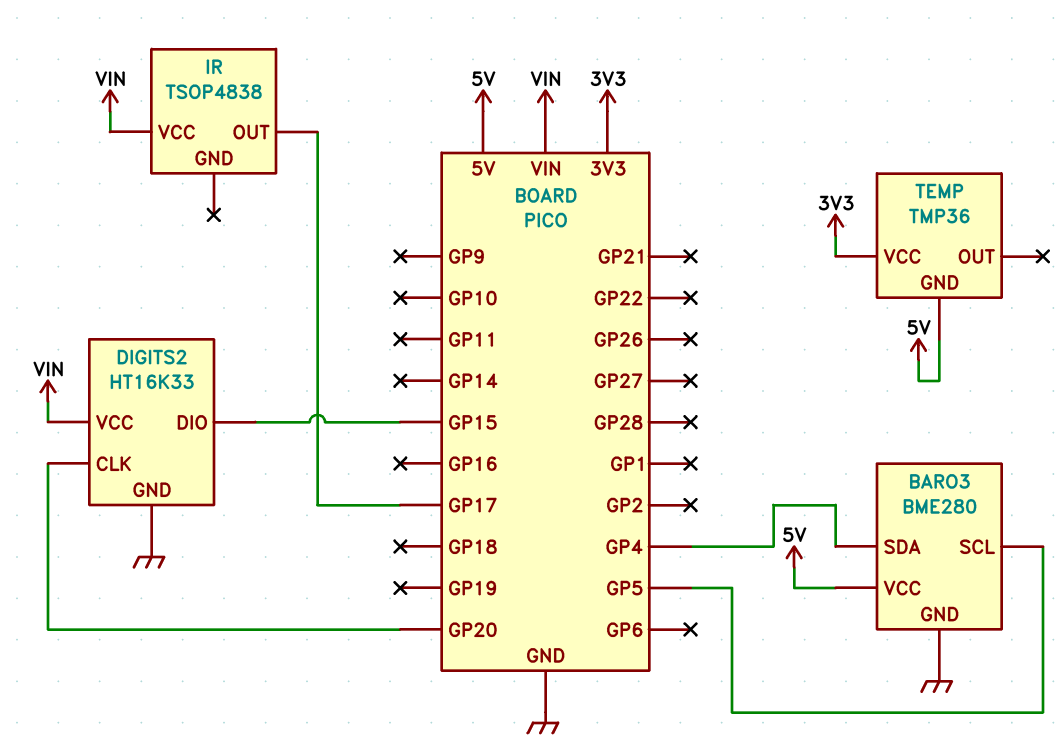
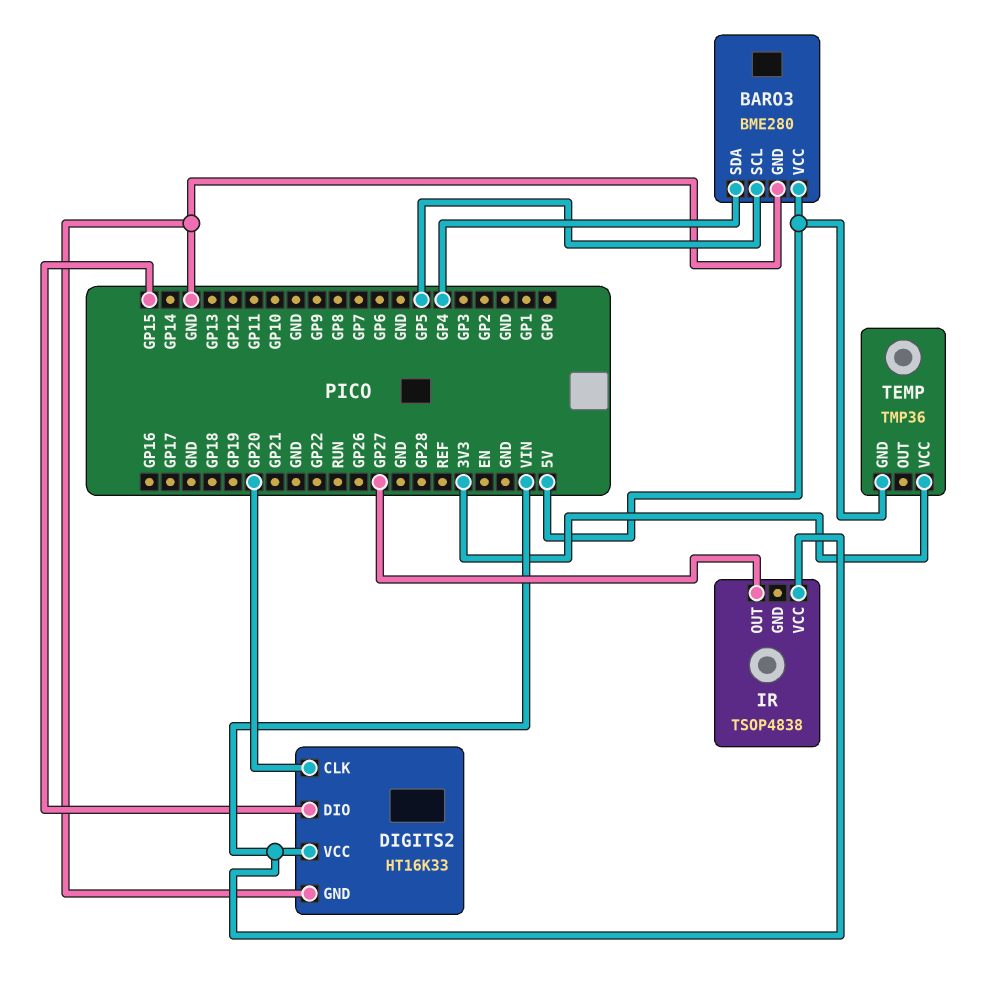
IR pin OUT: GP17 -> GP27

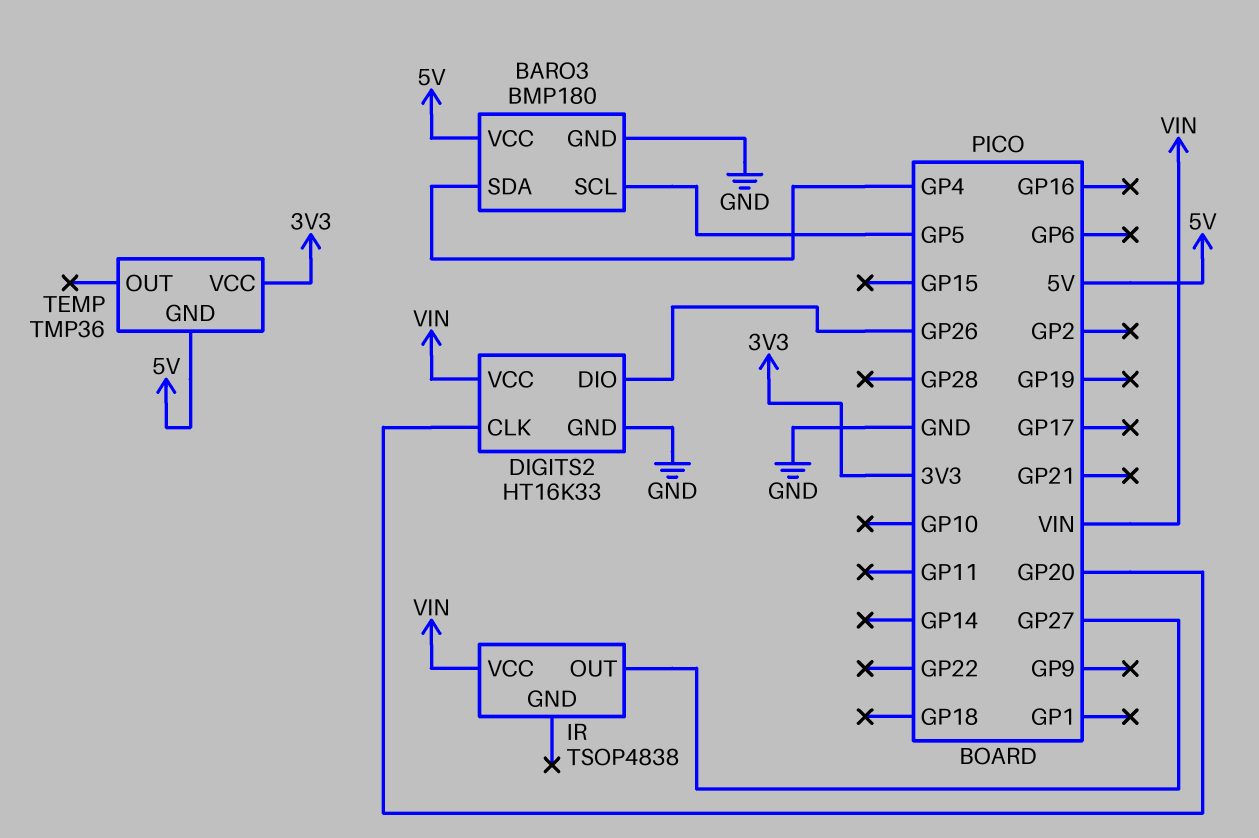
BARO3: BME280 -> BMP180
DIGITS2 pin DIO: GP15 -> GP26

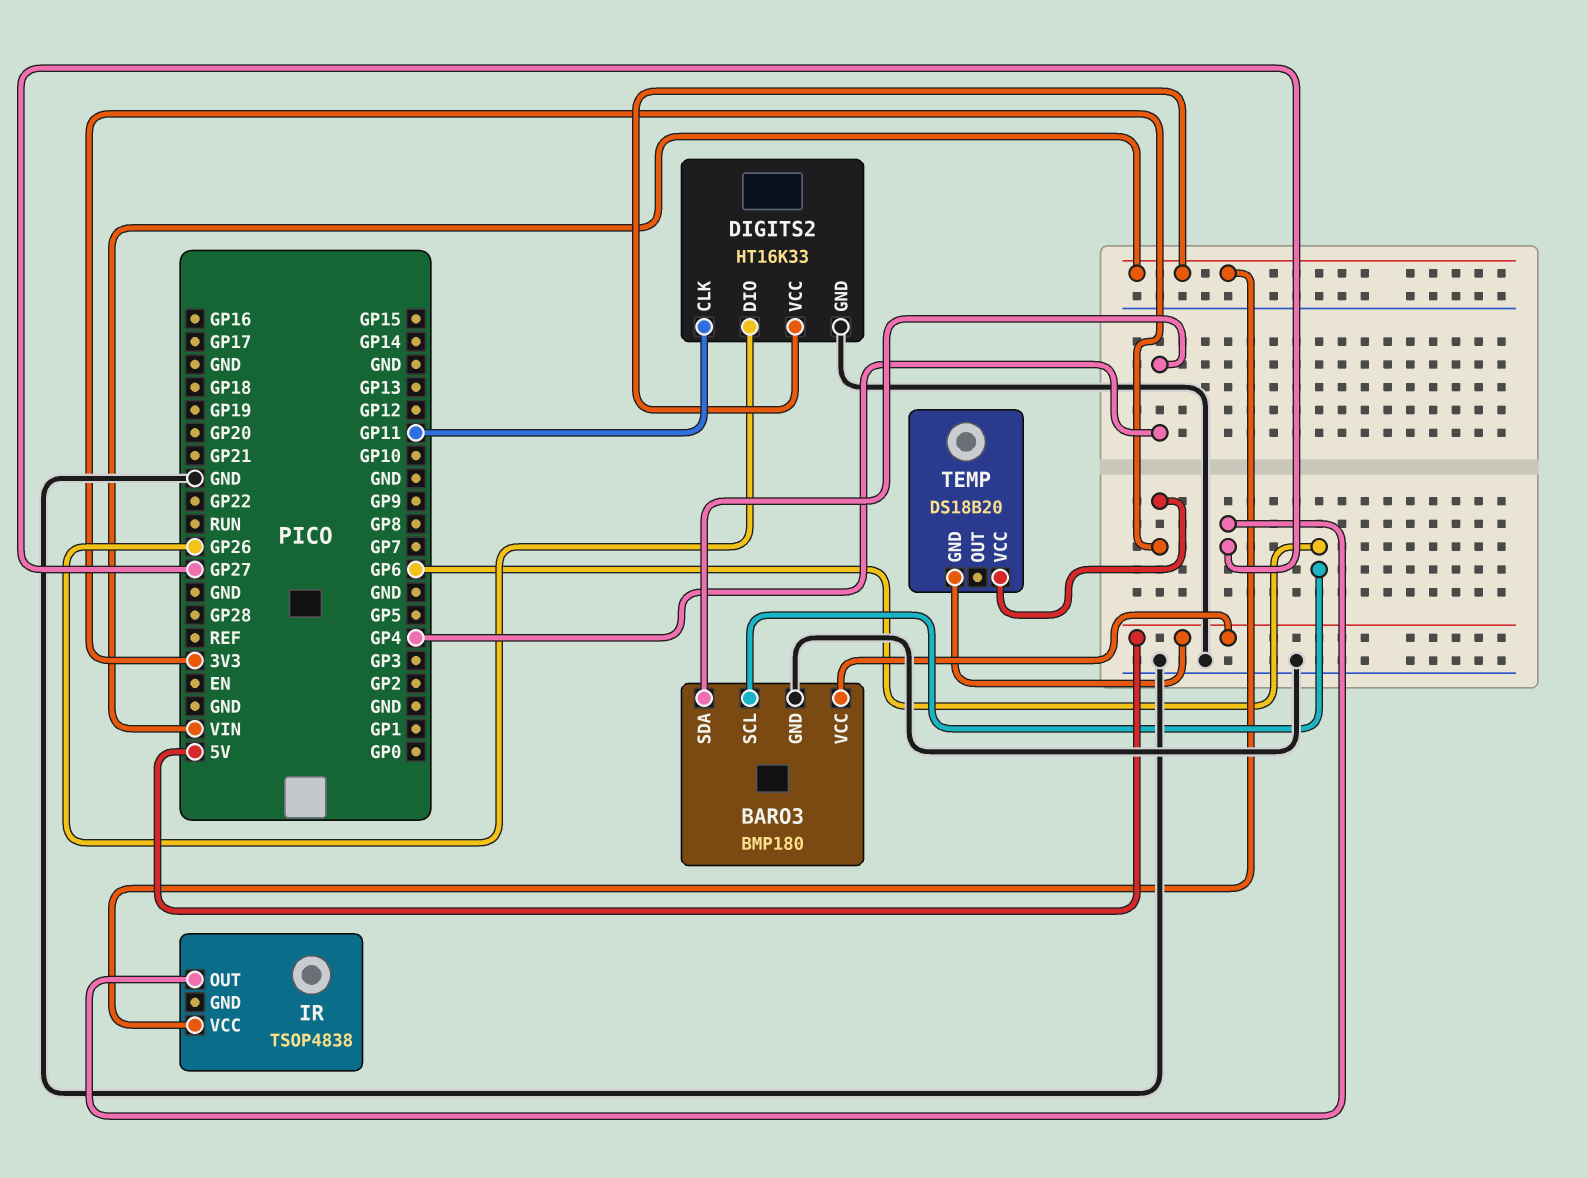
BARO3 pin SCL: GP5 -> GP6
DIGITS2 pin CLK: GP20 -> GP11
TEMP: TMP36 -> DS18B20

